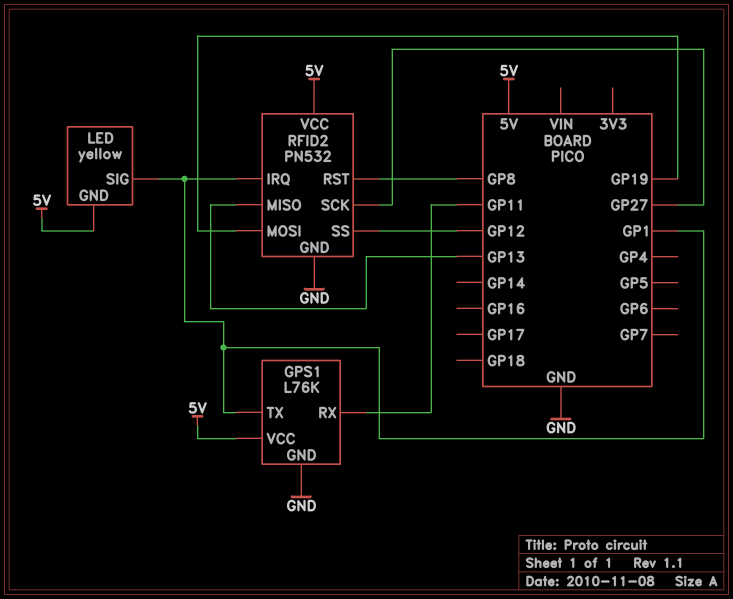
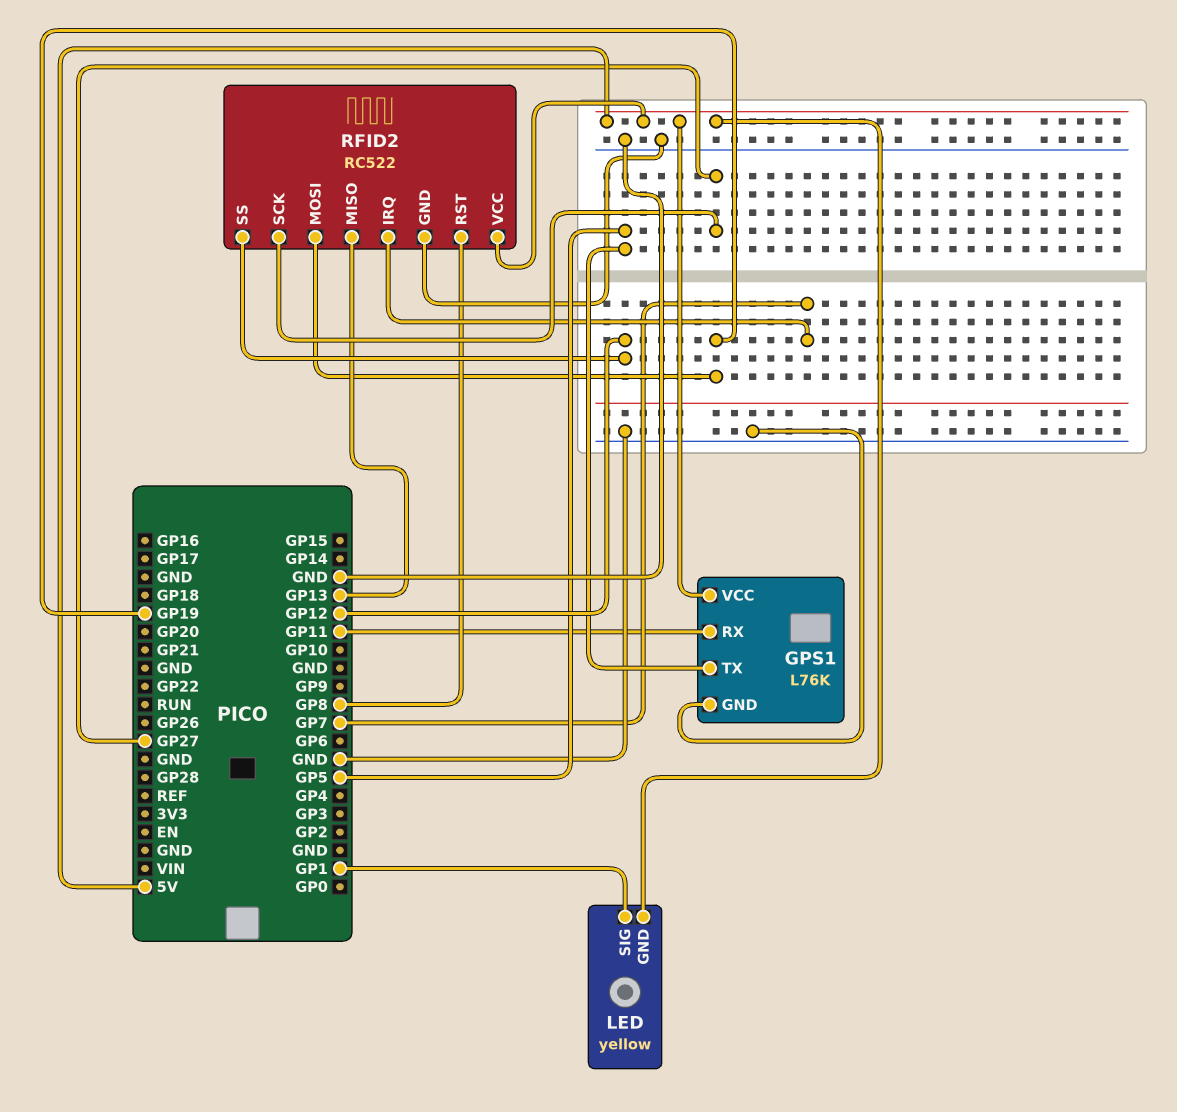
GPS1 pin TX: GP1 -> GP5
RFID2: PN532 -> RC522
RFID2 pin IRQ: GP1 -> GP7

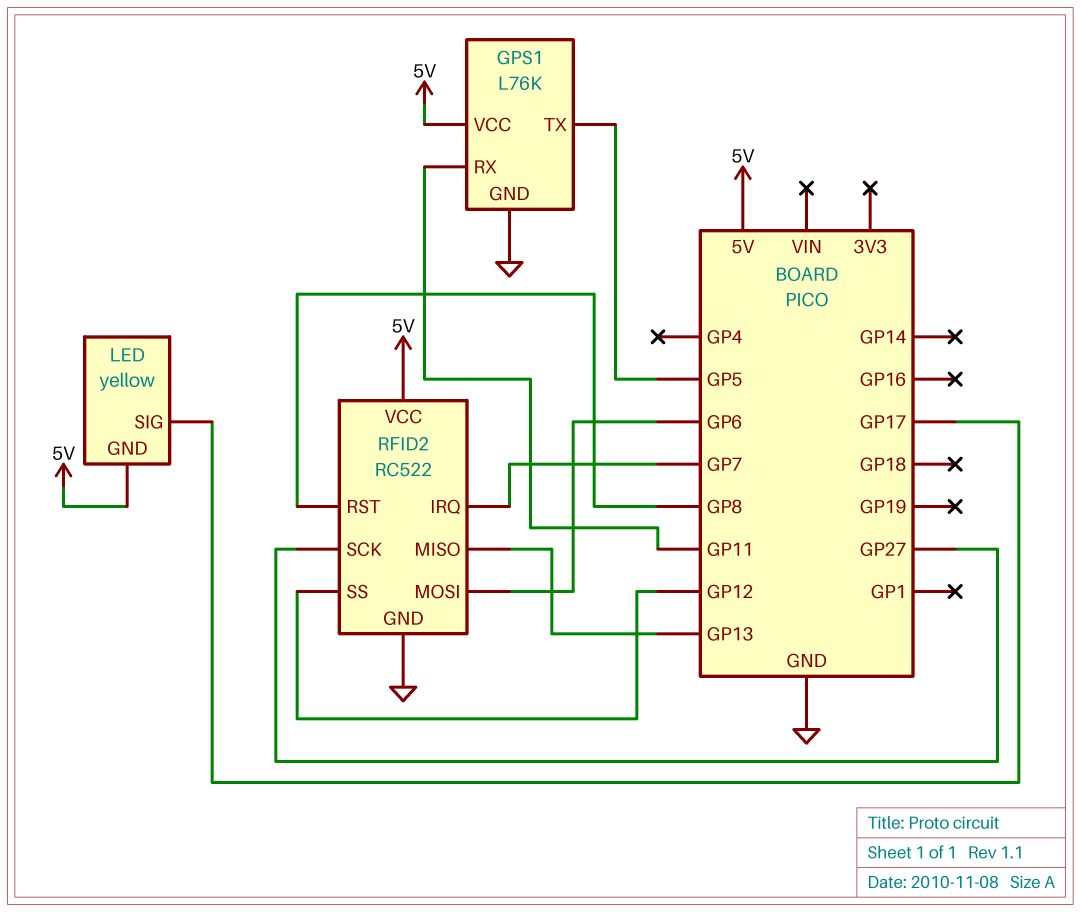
LED pin SIG: GP1 -> GP17
RFID2 pin MOSI: GP19 -> GP6

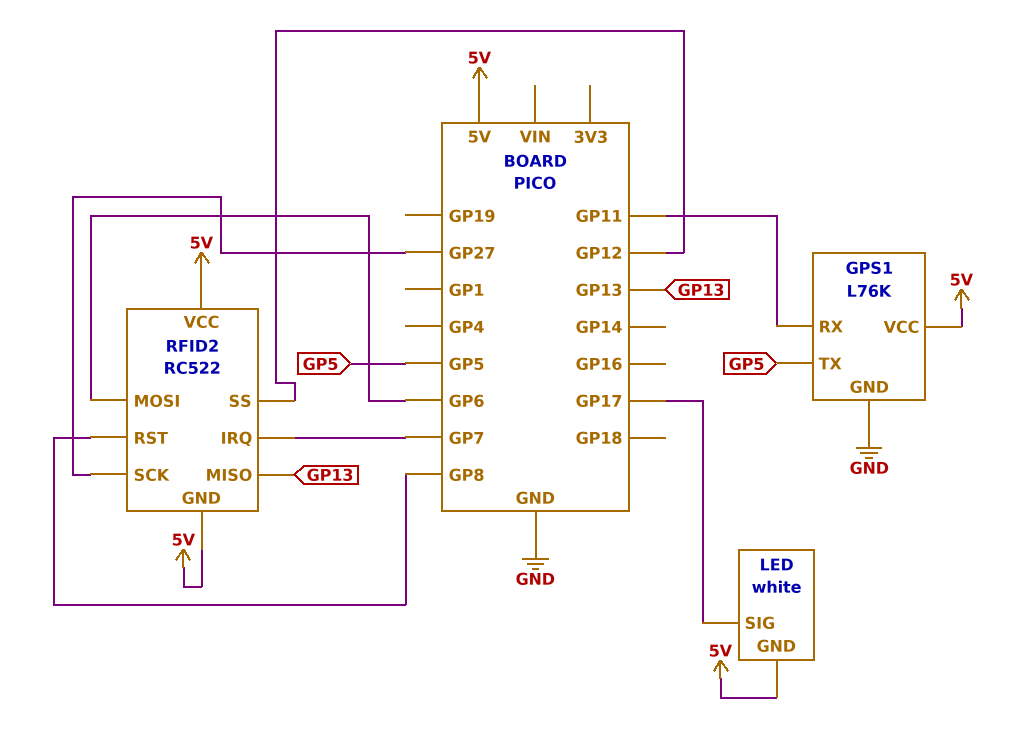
LED: yellow -> white
RFID2 pin GND: GND -> 5V

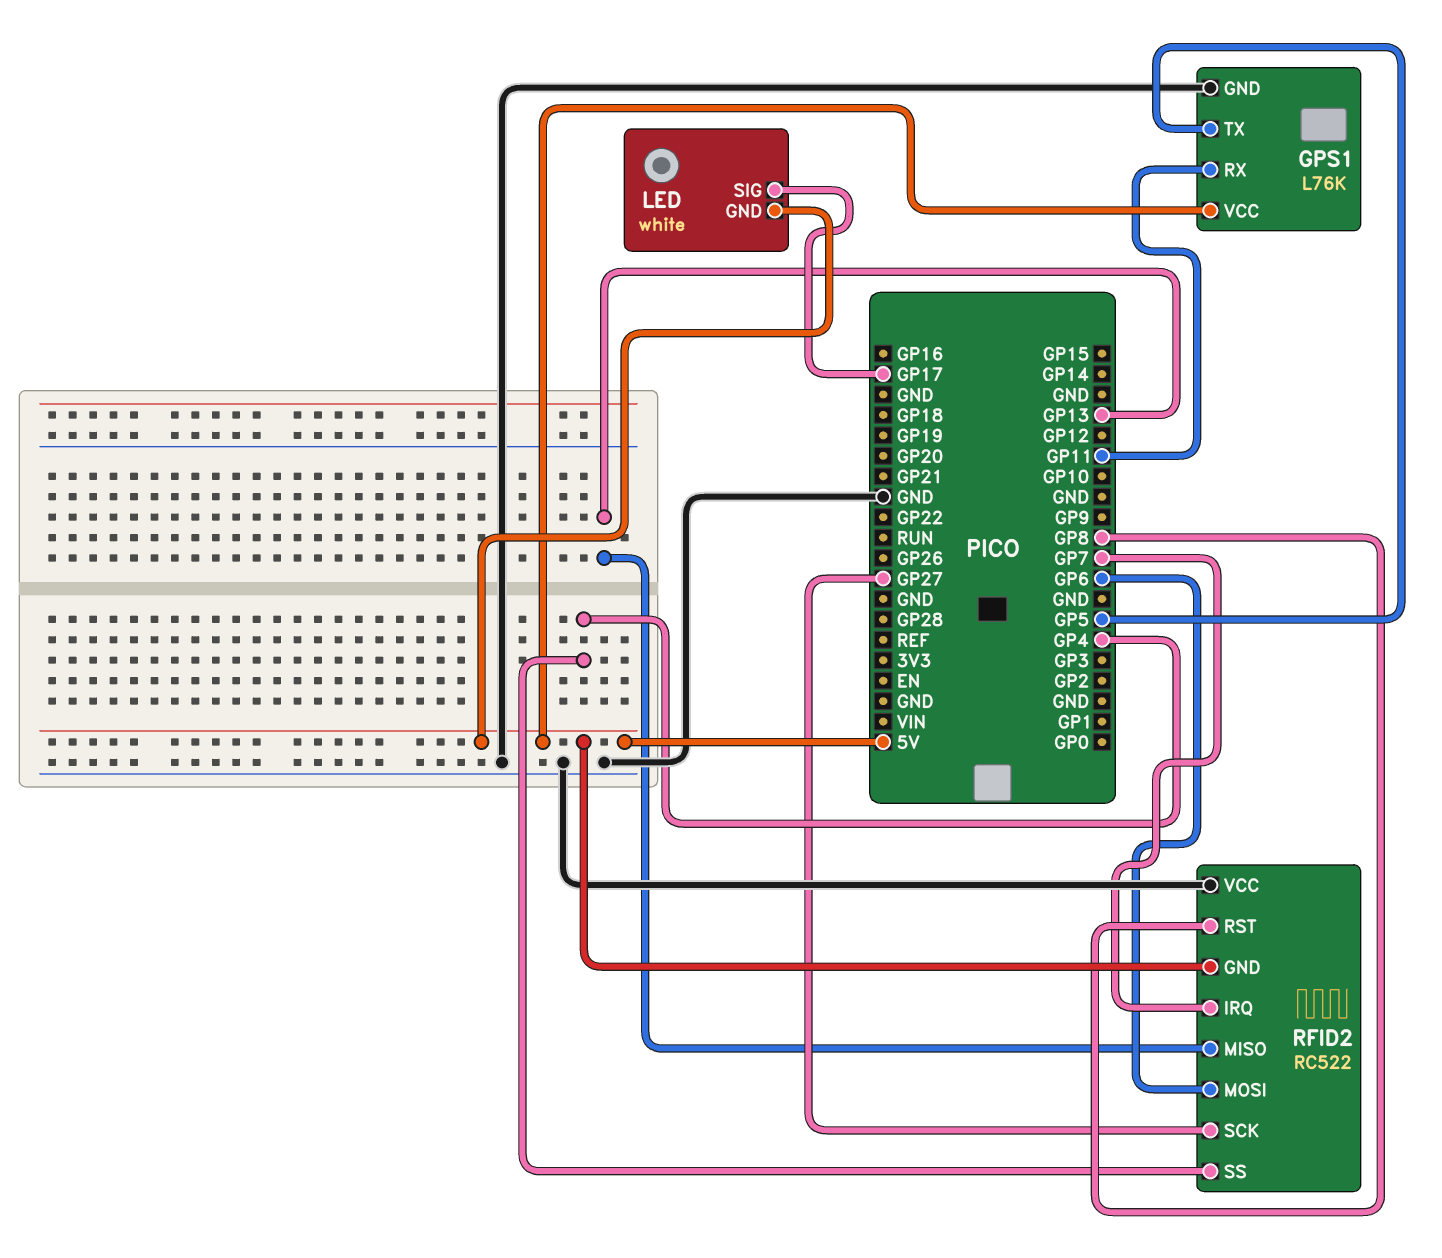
RFID2 pin SS: GP12 -> GP4
RFID2 pin VCC: 5V -> GND

